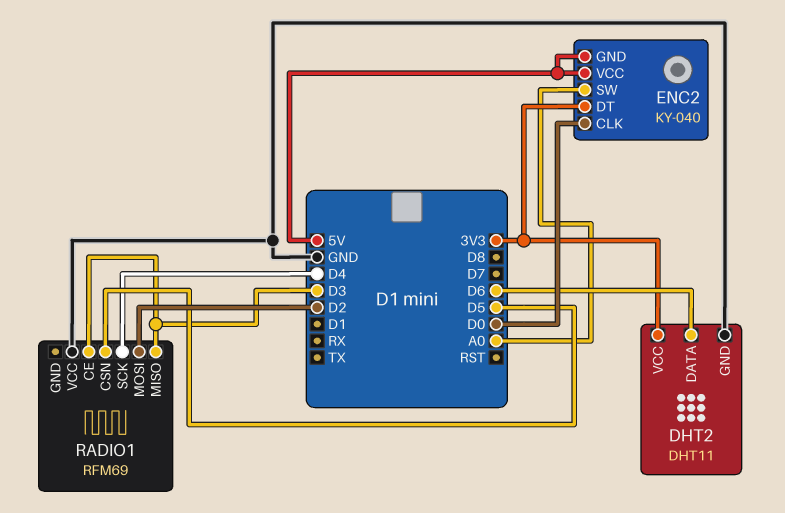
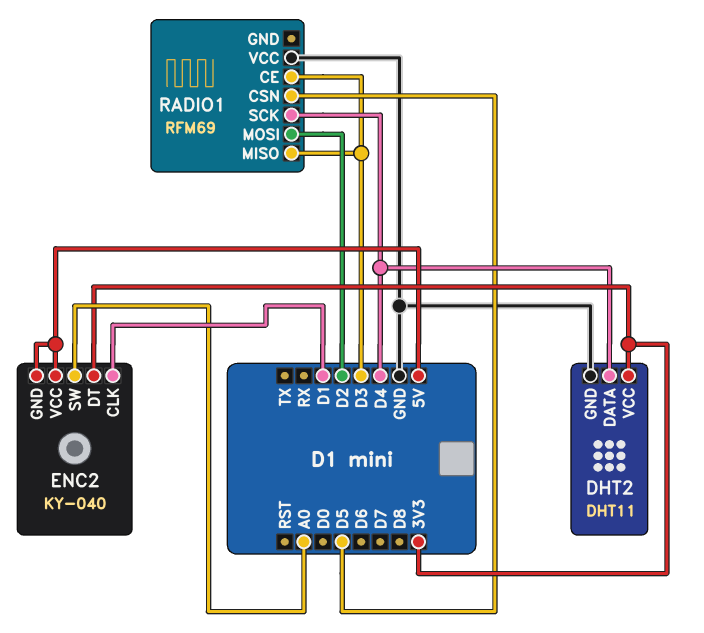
DHT2 pin DATA: D6 -> D4
ENC2 pin CLK: D0 -> D1

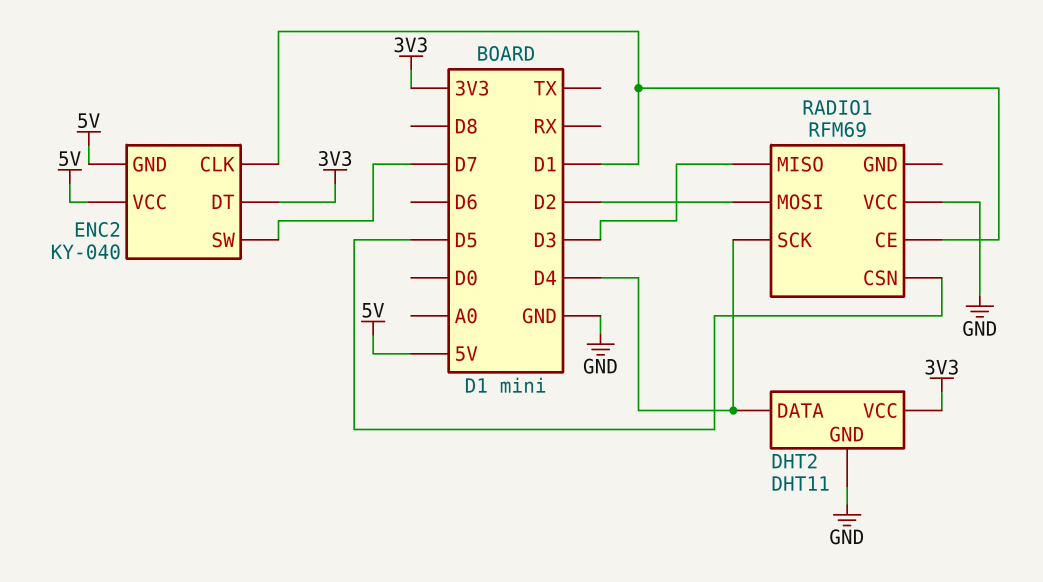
ENC2 pin SW: A0 -> D7
RADIO1 pin CE: D3 -> D1

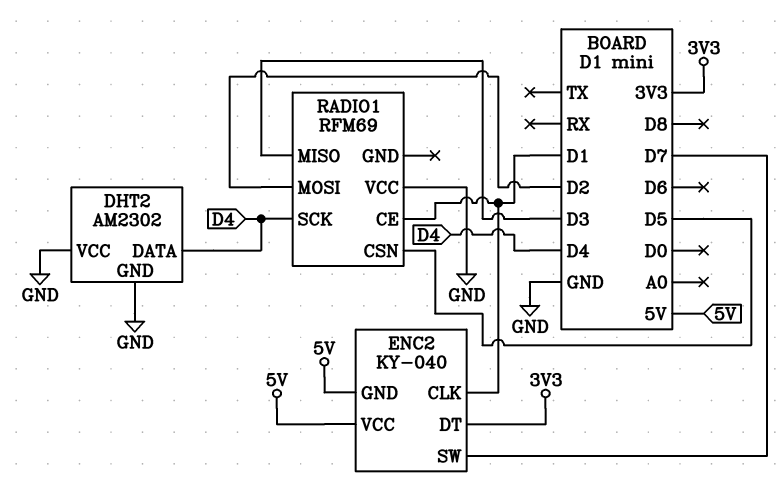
DHT2: DHT11 -> AM2302
DHT2 pin VCC: 3V3 -> GND

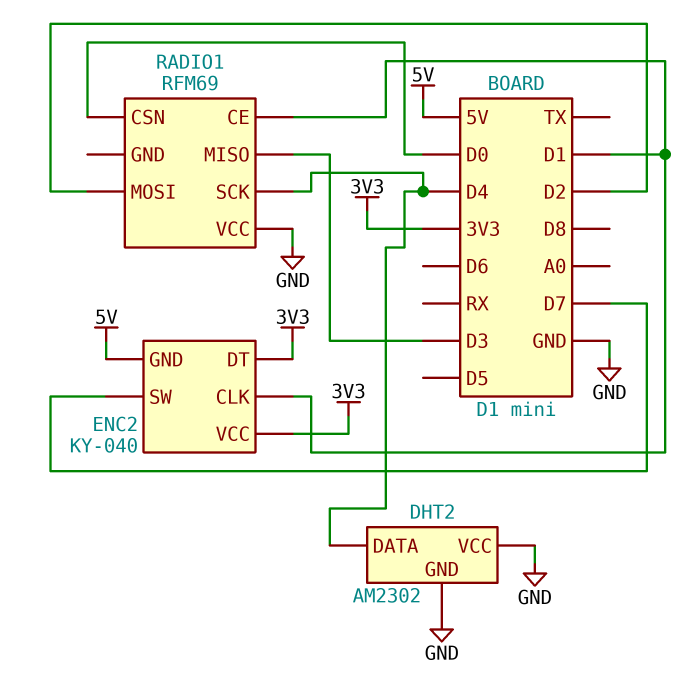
ENC2 pin VCC: 5V -> 3V3
RADIO1 pin CSN: D5 -> D0

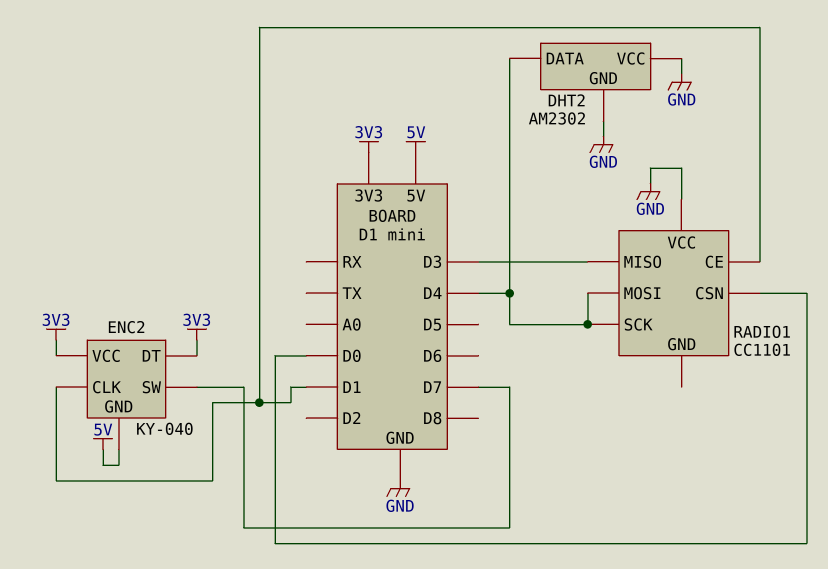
RADIO1: RFM69 -> CC1101
RADIO1 pin MOSI: D2 -> D4

